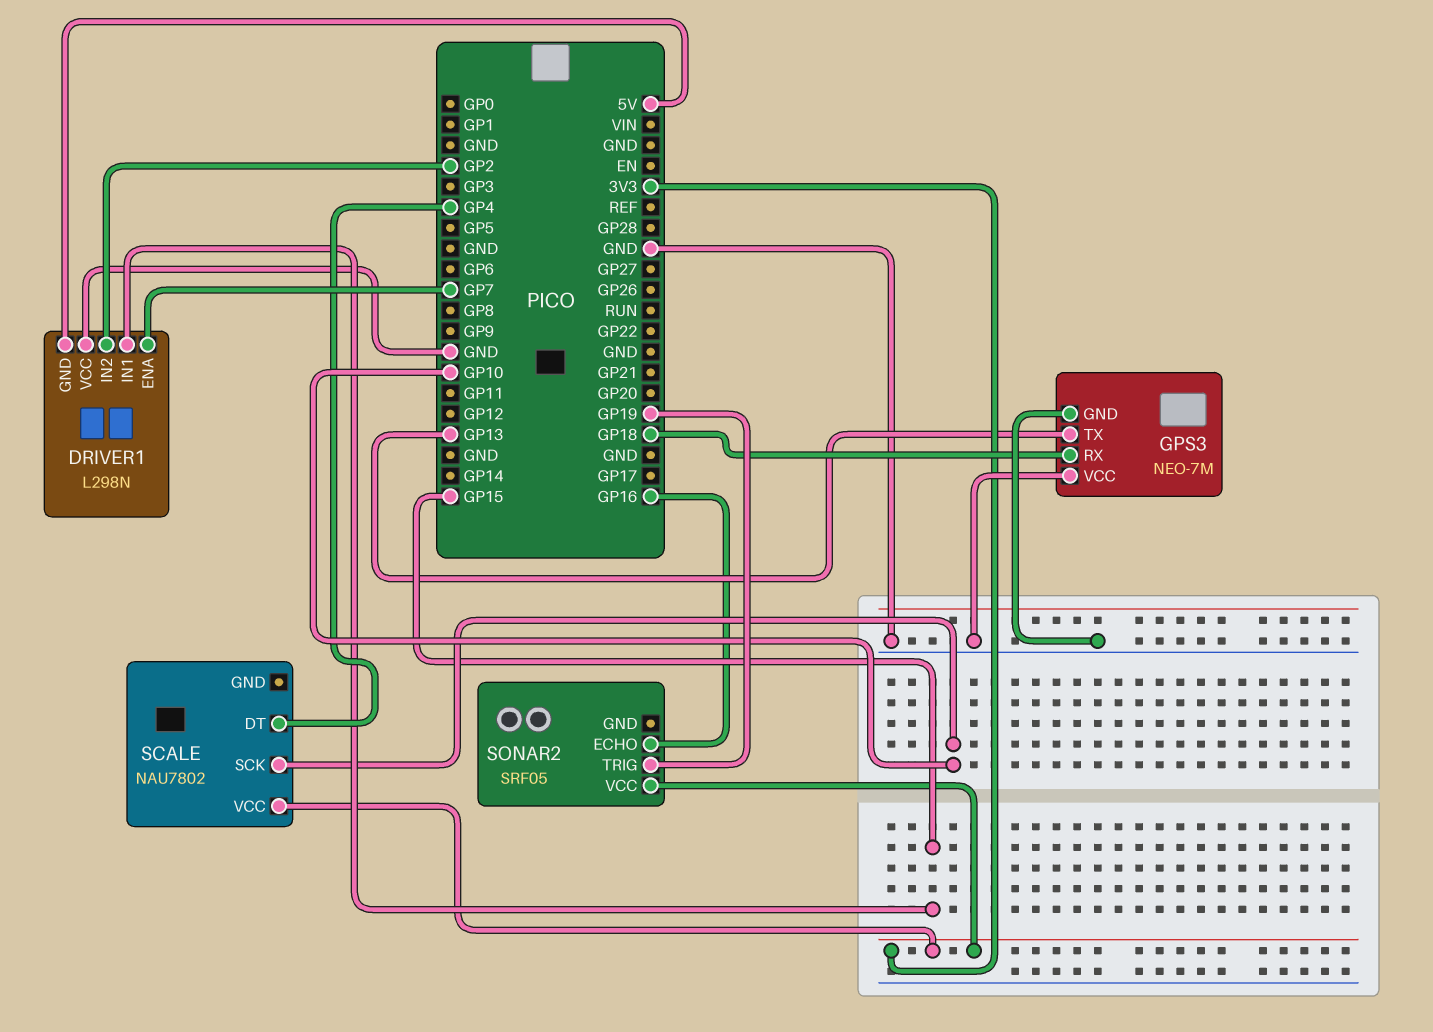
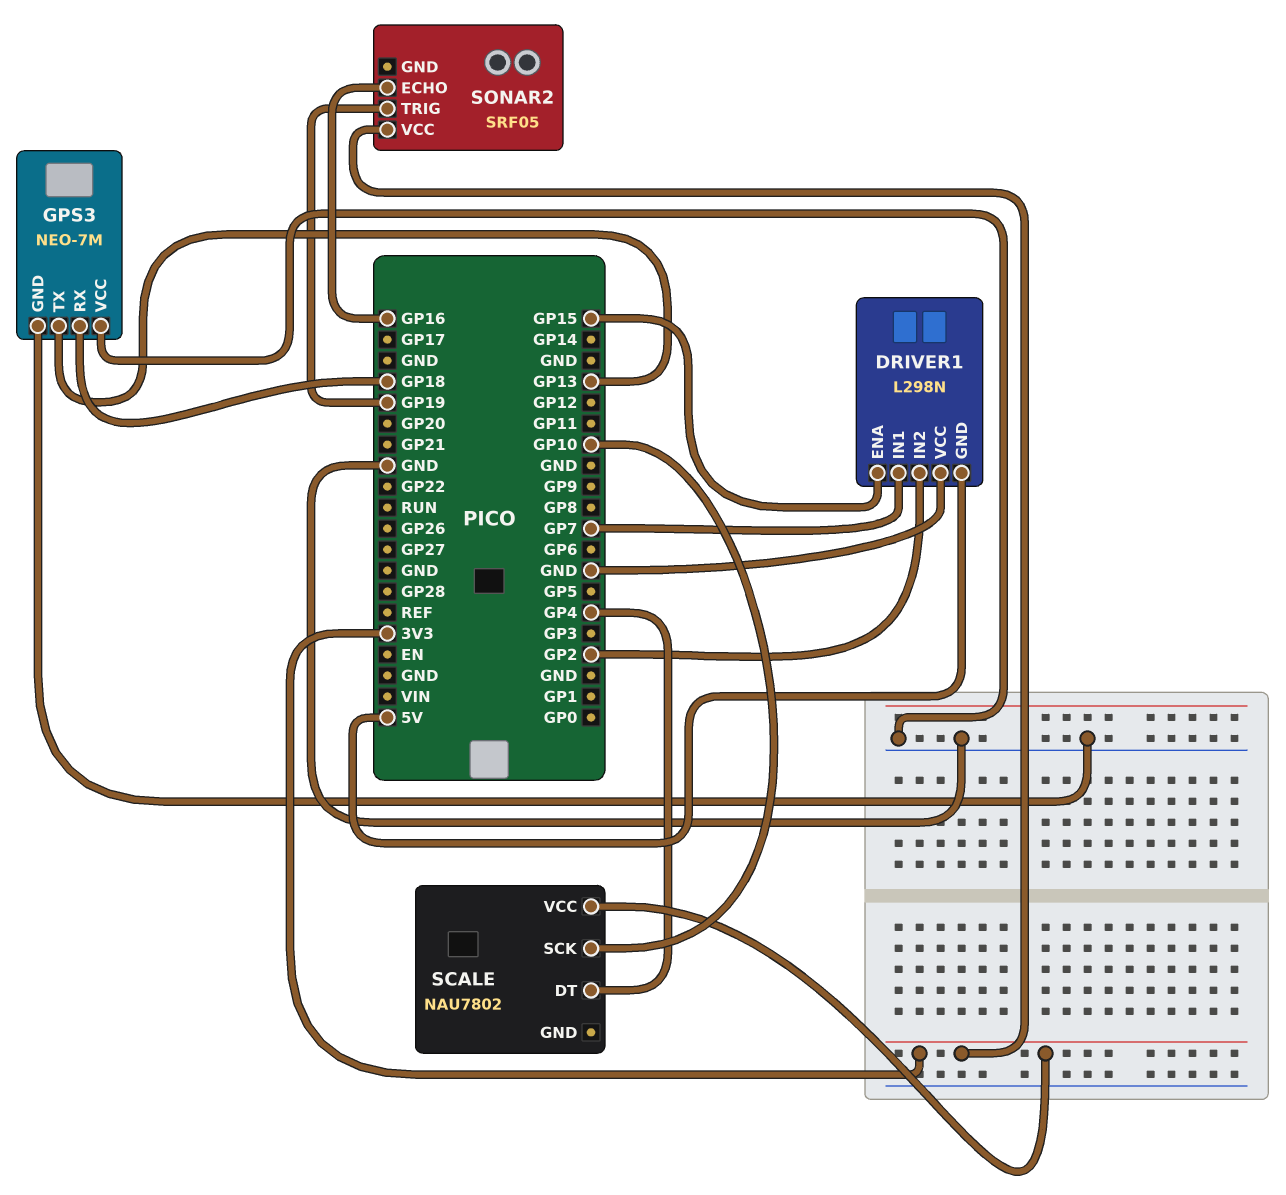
DRIVER1 pin ENA: GP7 -> GP15
DRIVER1 pin IN1: GP15 -> GP7

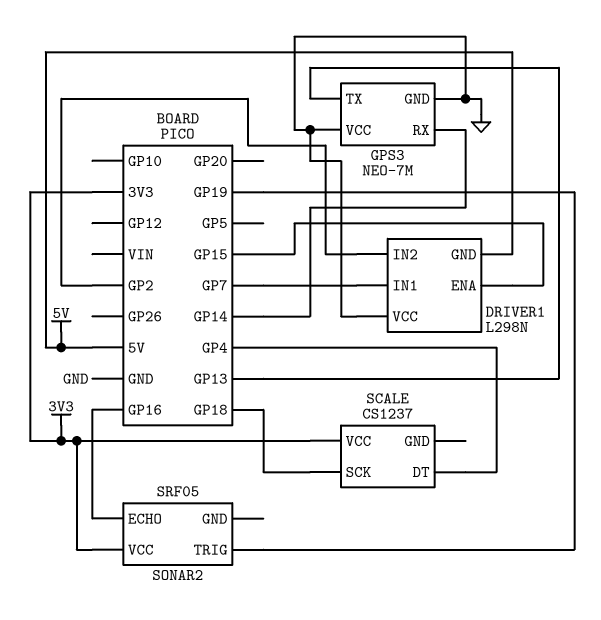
GPS3 pin RX: GP18 -> GP14
SCALE: NAU7802 -> CS1237
SCALE pin SCK: GP10 -> GP18

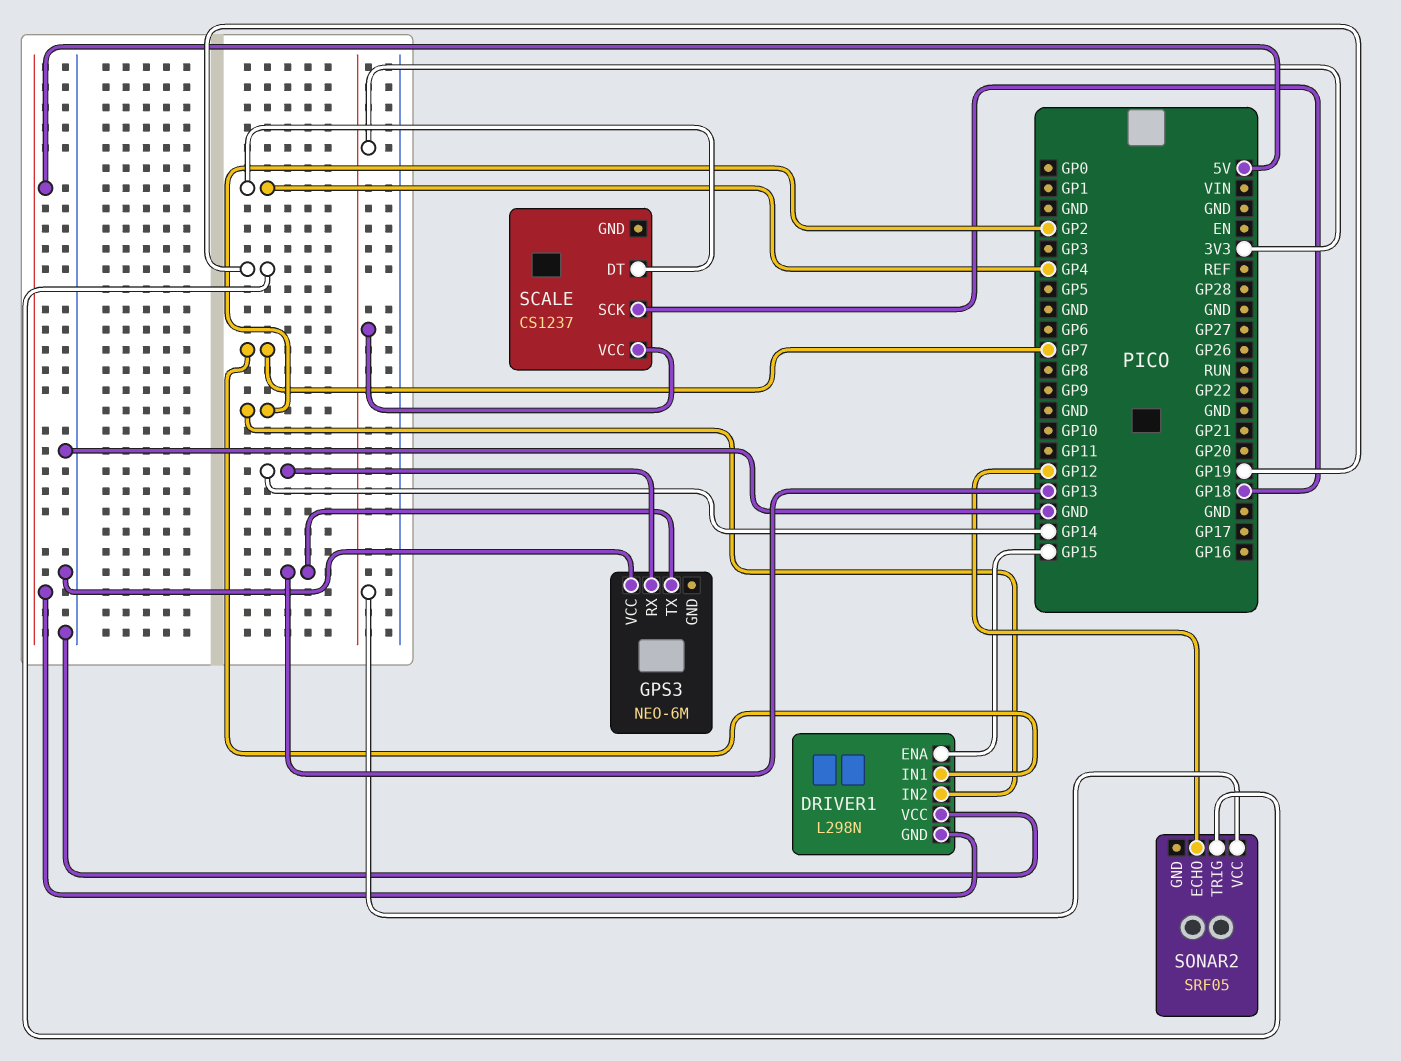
GPS3: NEO-7M -> NEO-6M
GPS3 pin GND: GND -> none
SONAR2 pin ECHO: GP16 -> GP12

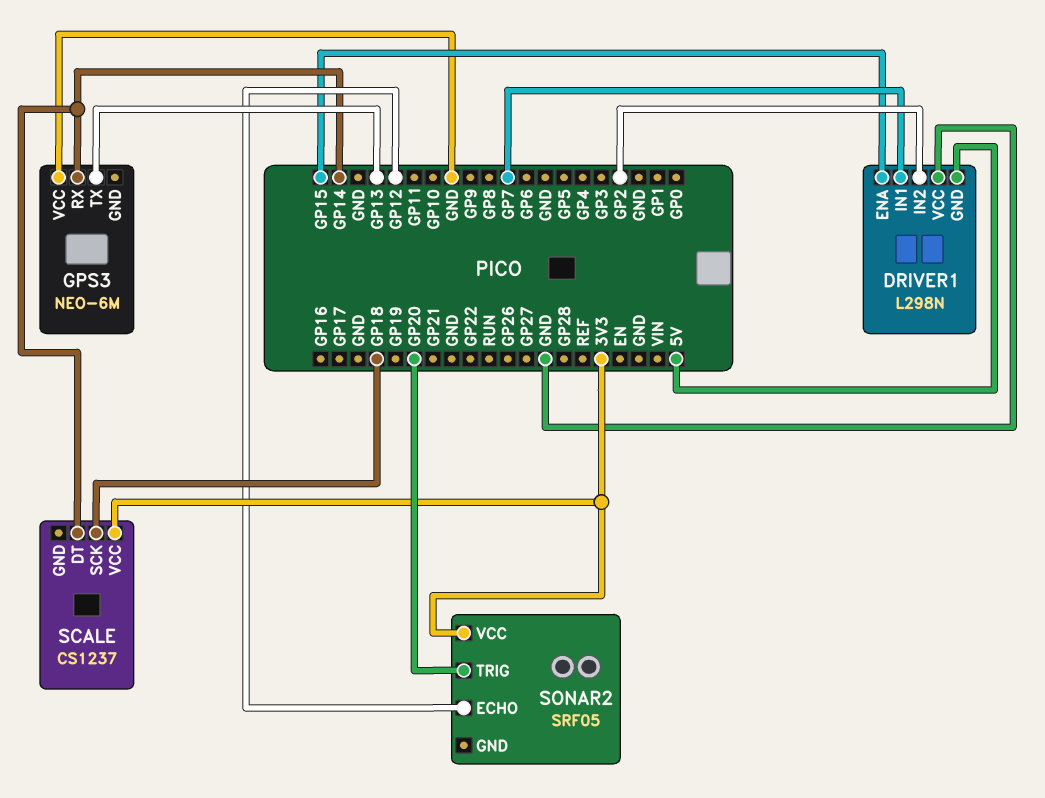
SCALE pin DT: GP4 -> GP14
SONAR2 pin TRIG: GP19 -> GP20

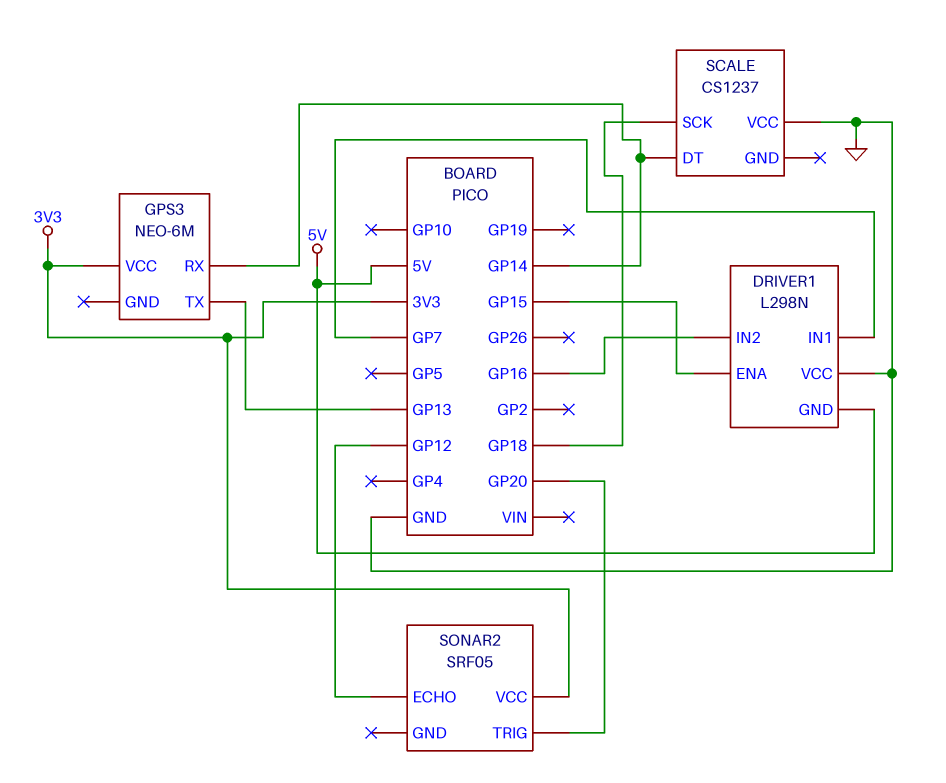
DRIVER1 pin IN2: GP2 -> GP16
GPS3 pin VCC: GND -> 3V3
SCALE pin VCC: 3V3 -> GND

